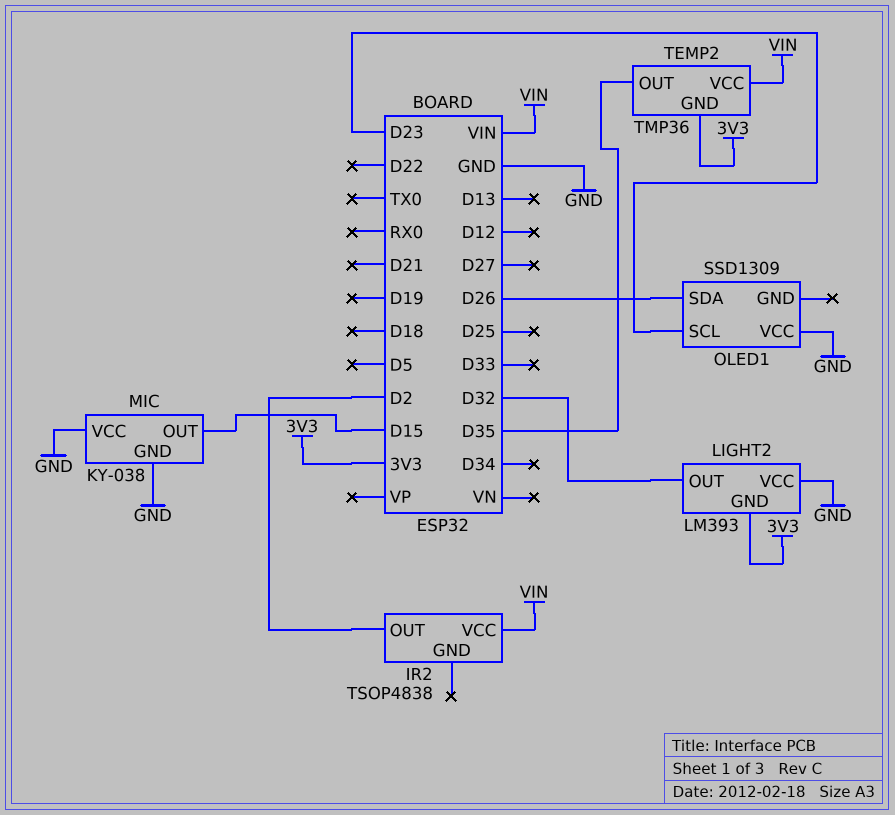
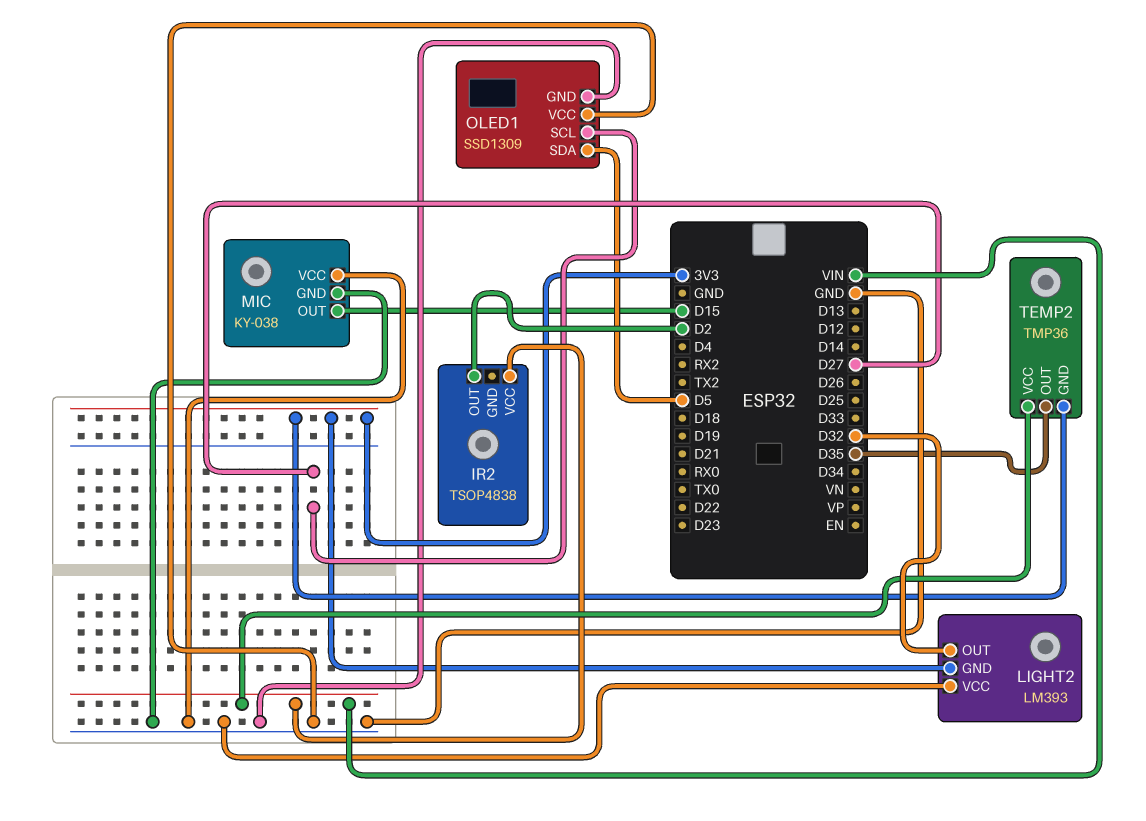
OLED1 pin GND: none -> GND
OLED1 pin SCL: D23 -> D27
OLED1 pin SDA: D26 -> D5

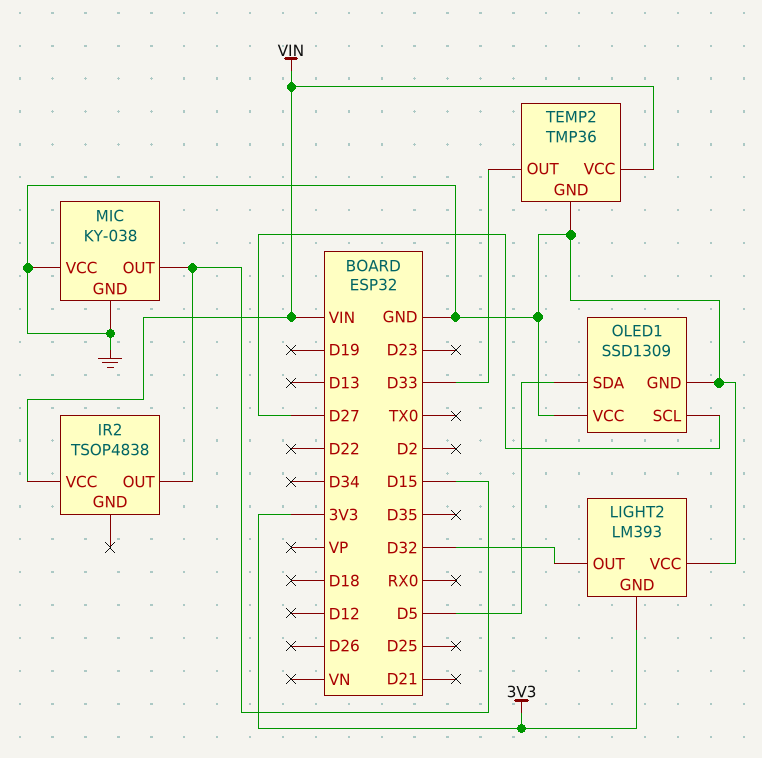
IR2 pin OUT: D2 -> D15
TEMP2 pin GND: 3V3 -> GND
TEMP2 pin OUT: D35 -> D33

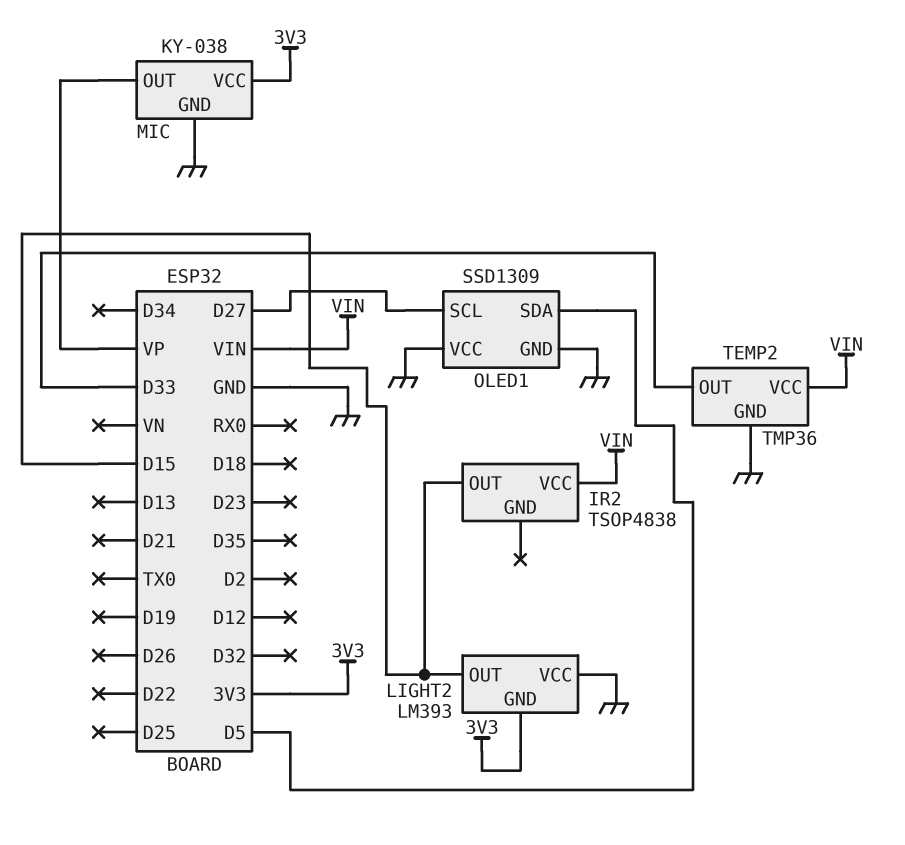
LIGHT2 pin OUT: D32 -> D15
MIC pin OUT: D15 -> VP
MIC pin VCC: GND -> 3V3

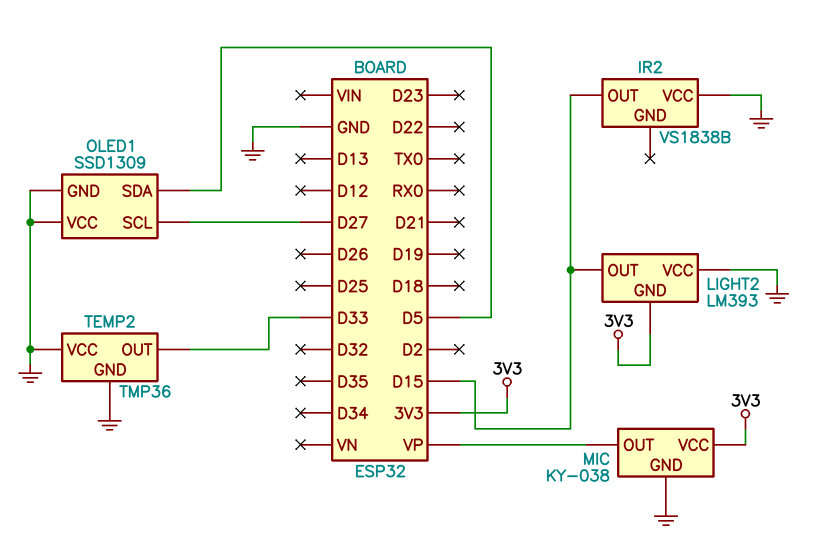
IR2: TSOP4838 -> VS1838B
IR2 pin VCC: VIN -> GND
TEMP2 pin VCC: VIN -> GND

